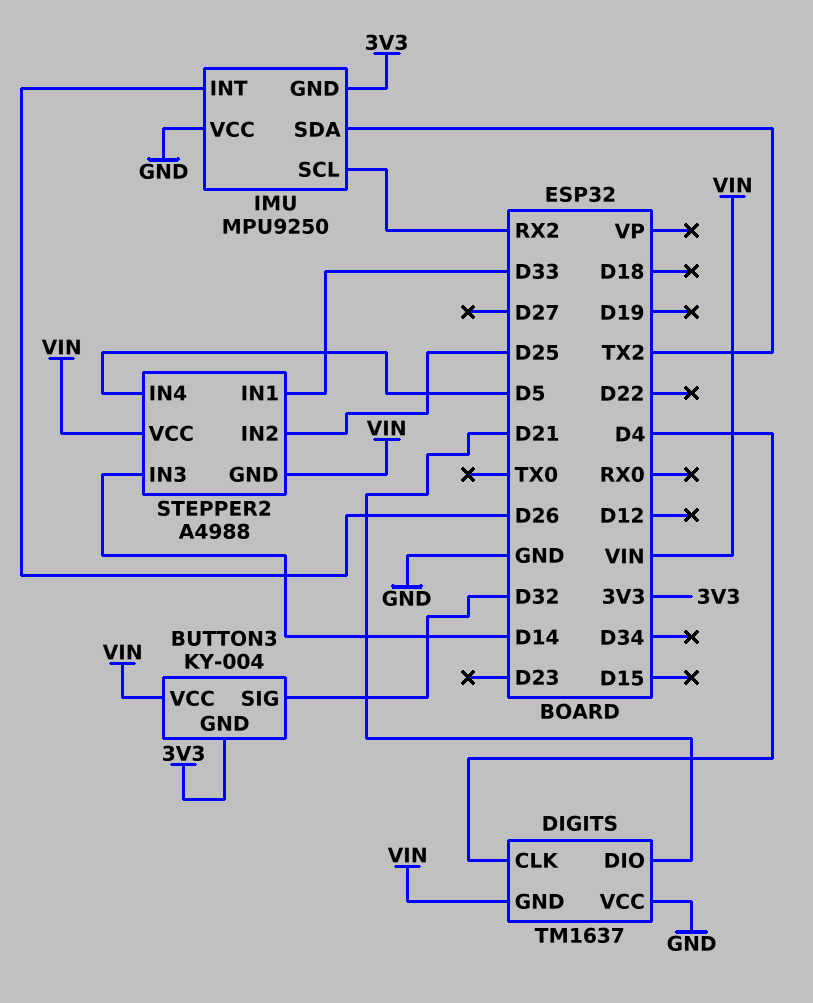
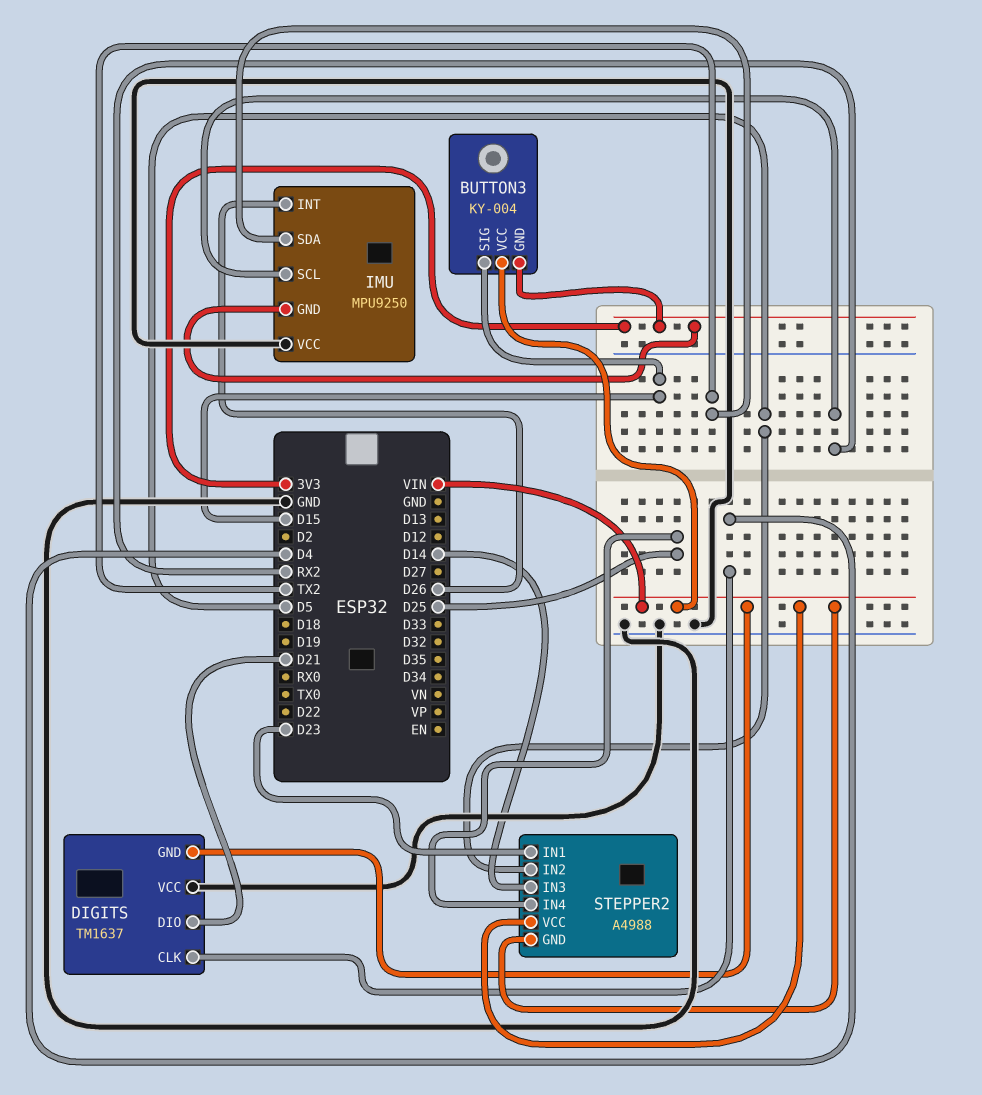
BUTTON3 pin SIG: D32 -> D15
STEPPER2 pin IN1: D33 -> D23
STEPPER2 pin IN2: D25 -> D5
STEPPER2 pin IN4: D5 -> D25

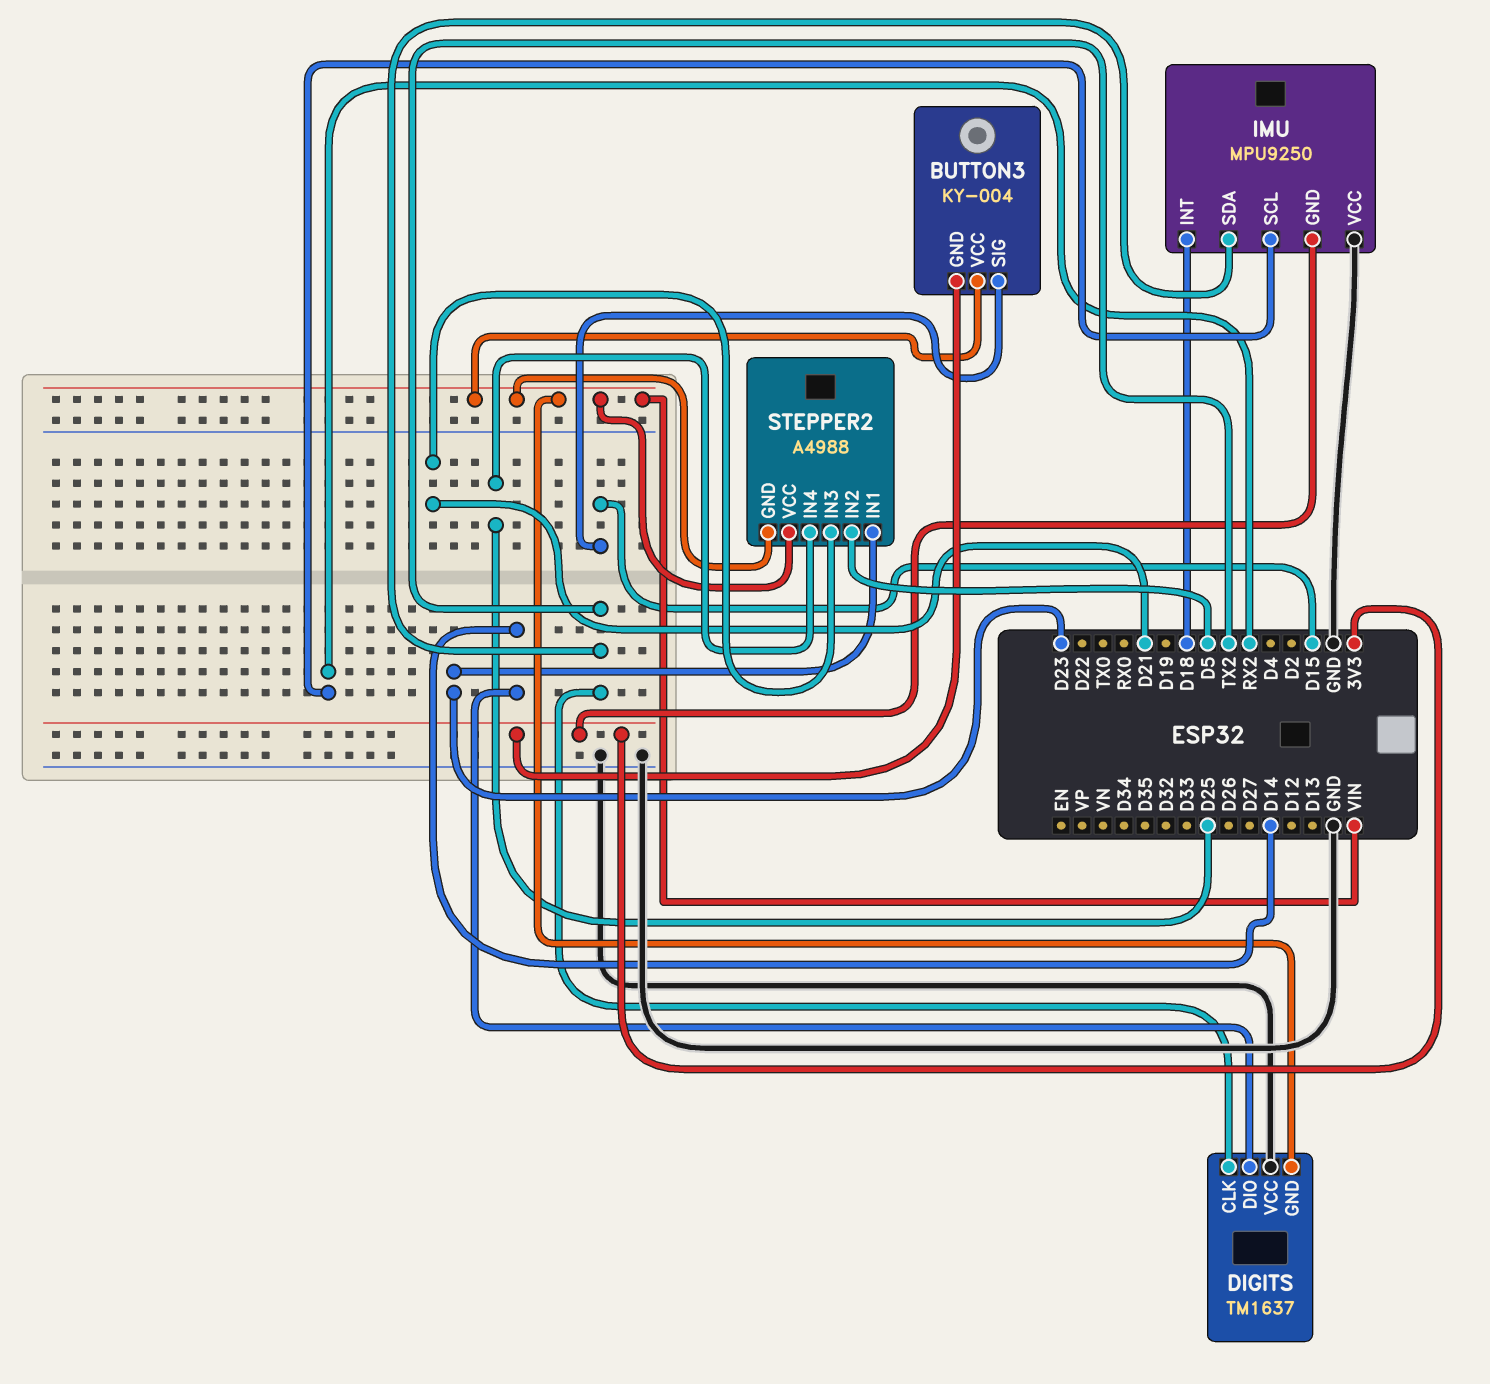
DIGITS pin CLK: D4 -> TX2
DIGITS pin DIO: D21 -> D14
IMU pin INT: D26 -> D18
STEPPER2 pin IN3: D14 -> D21

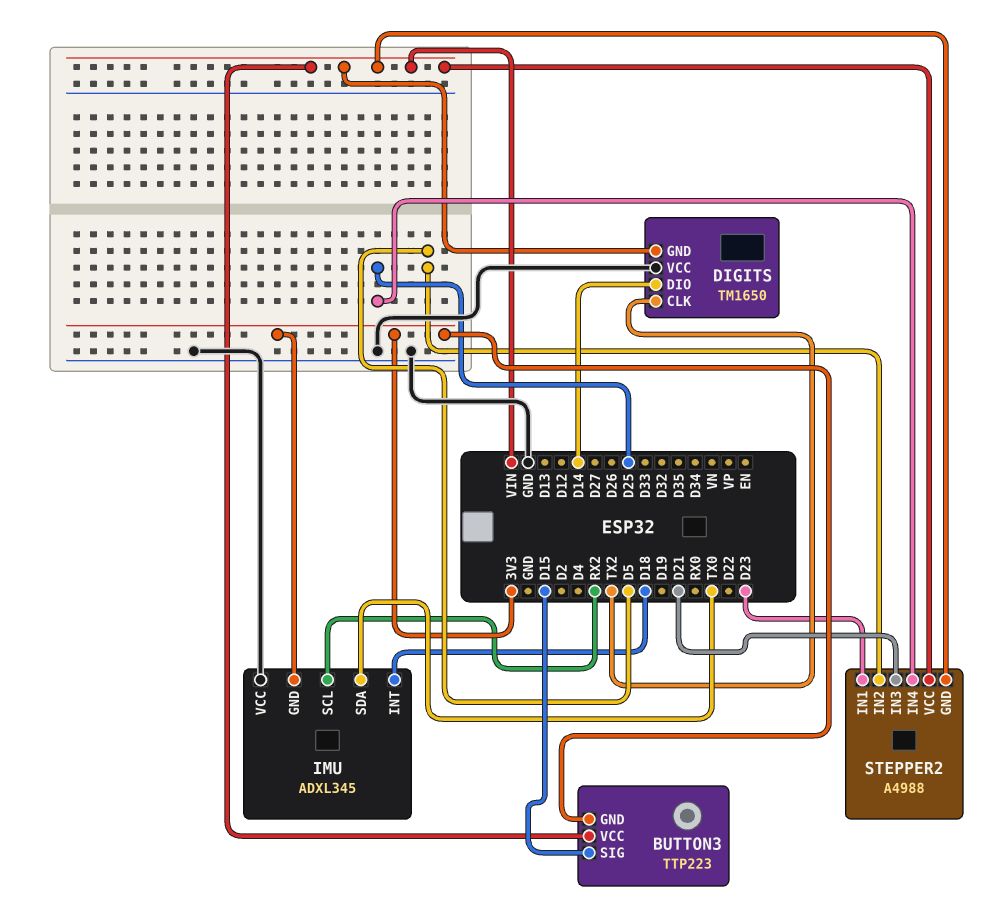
BUTTON3: KY-004 -> TTP223
DIGITS: TM1637 -> TM1650
IMU: MPU9250 -> ADXL345
IMU pin SDA: TX2 -> TX0

